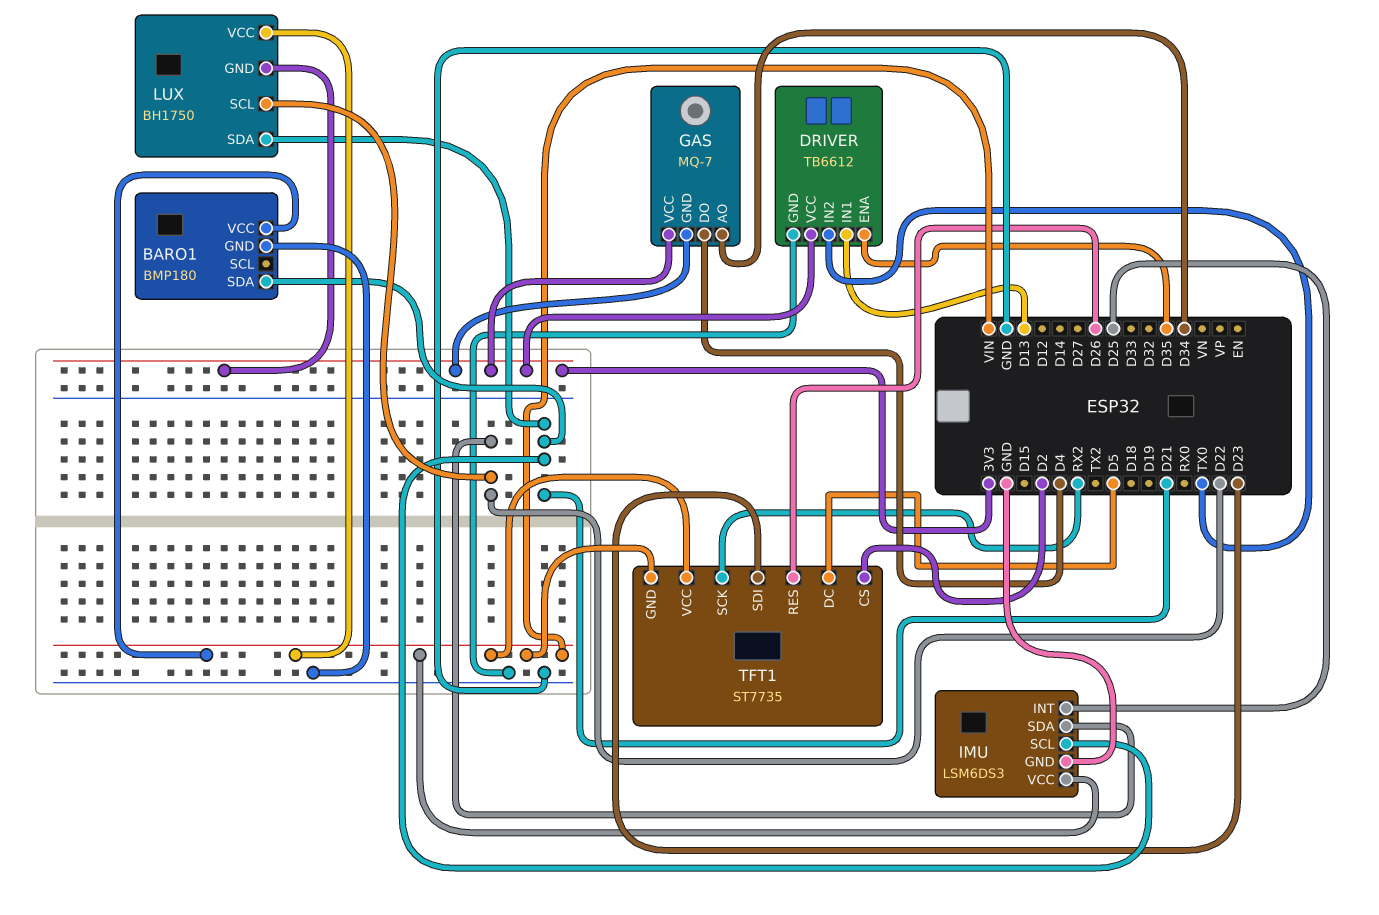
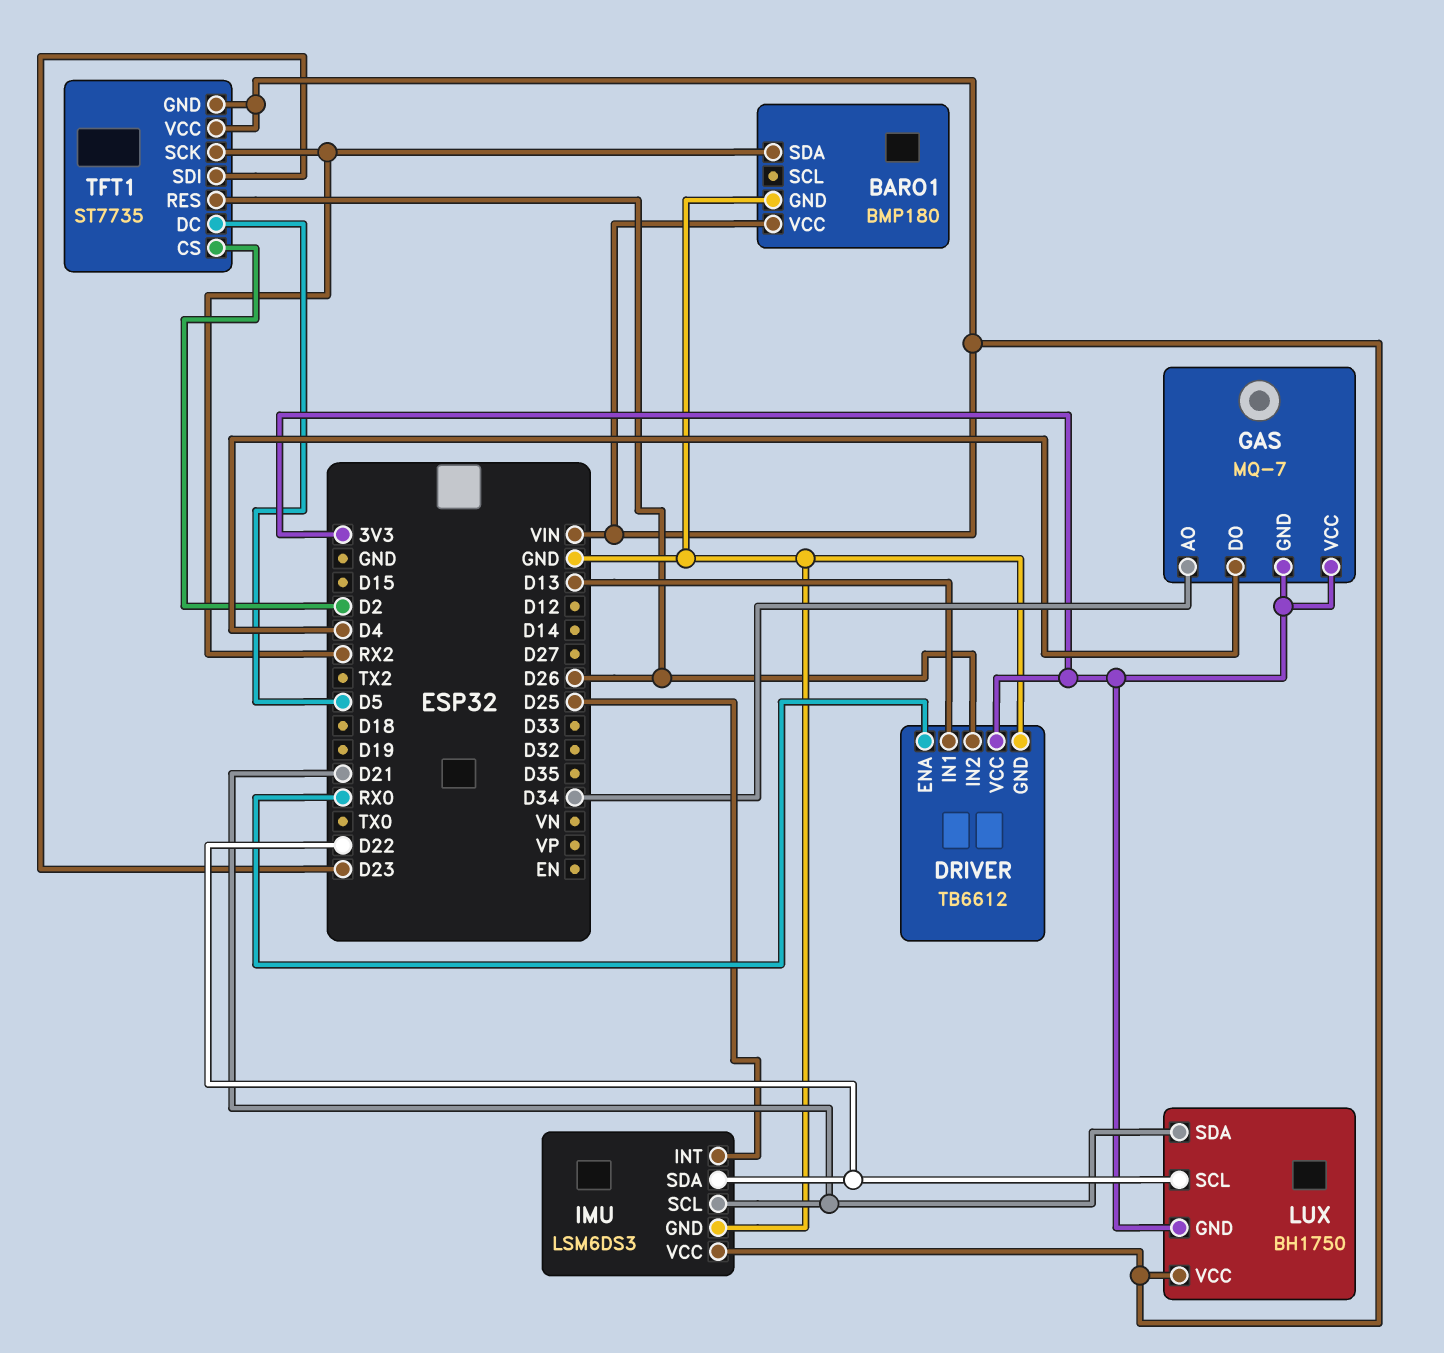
BARO1 pin SDA: D21 -> RX2
DRIVER pin ENA: D35 -> RX0
DRIVER pin IN2: TX0 -> D26

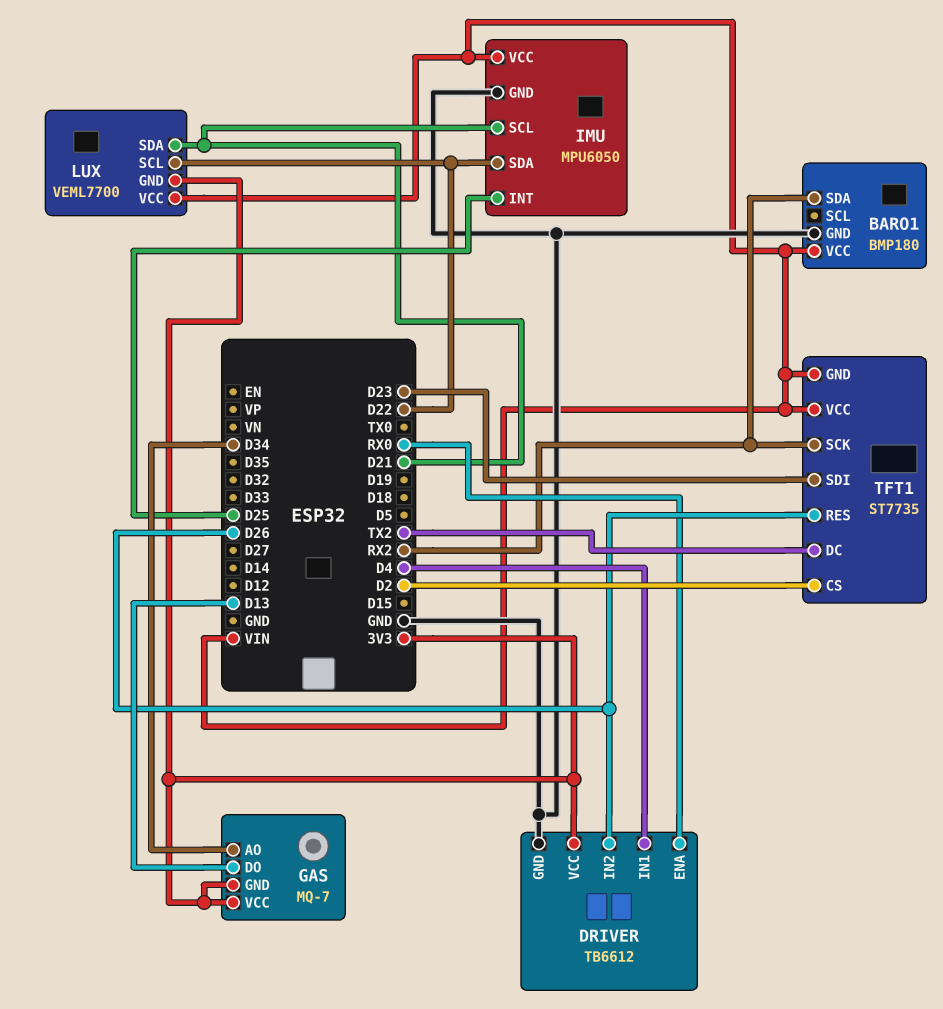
DRIVER pin IN1: D13 -> D4
GAS pin DO: D4 -> D13
IMU: LSM6DS3 -> MPU6050
LUX: BH1750 -> VEML7700
TFT1 pin DC: D5 -> TX2

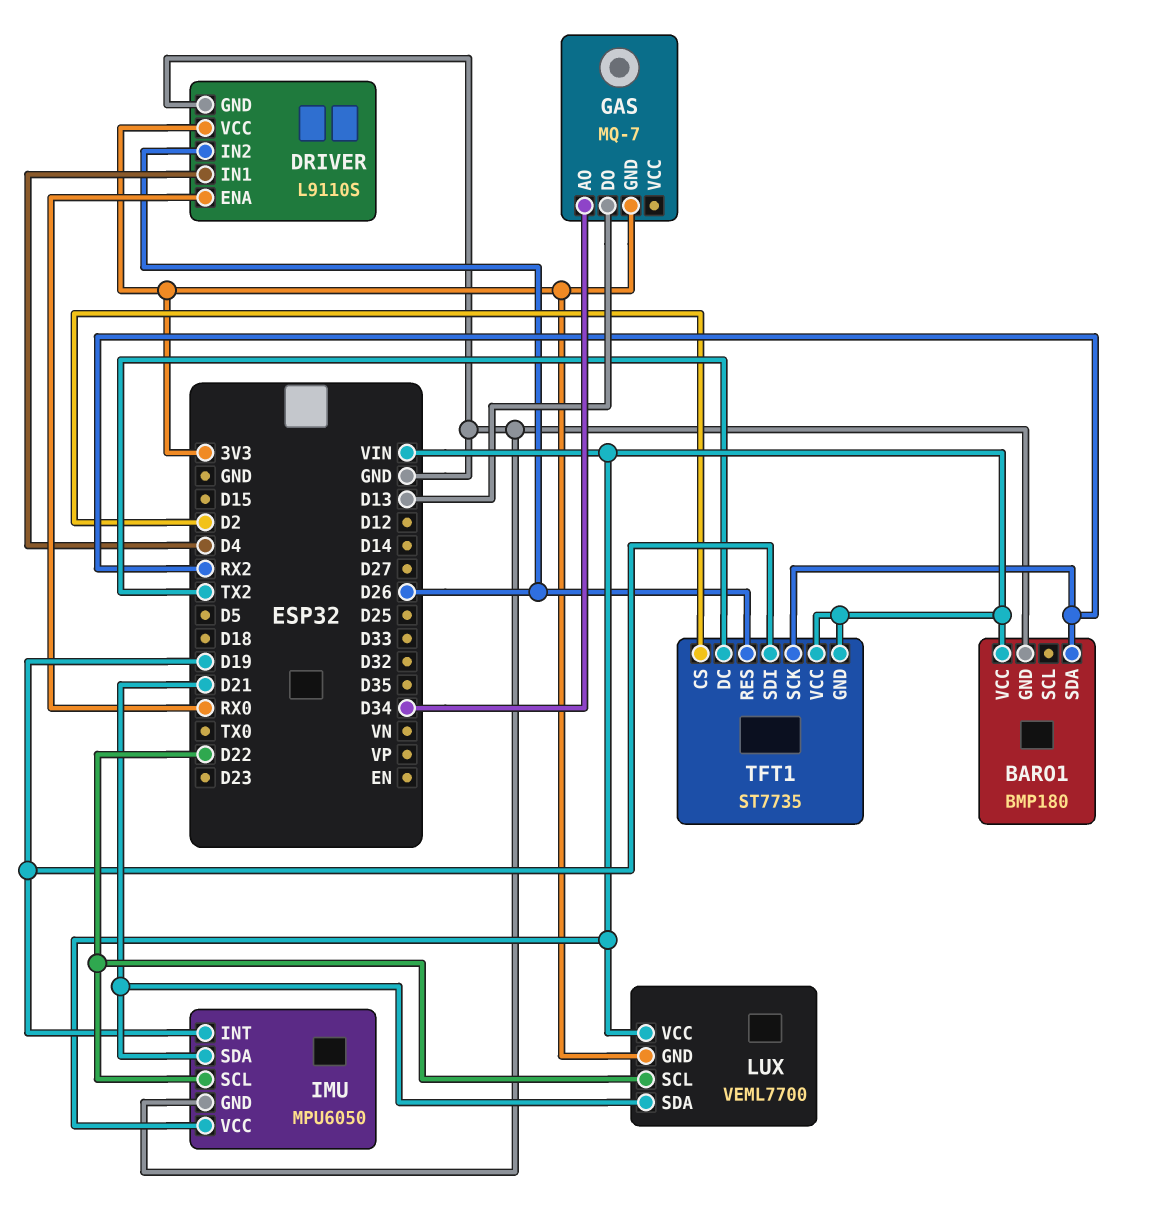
DRIVER: TB6612 -> L9110S
GAS pin VCC: 3V3 -> none
IMU pin INT: D25 -> D19
IMU pin SCL: D21 -> D22
IMU pin SDA: D22 -> D21
TFT1 pin SDI: D23 -> D19

